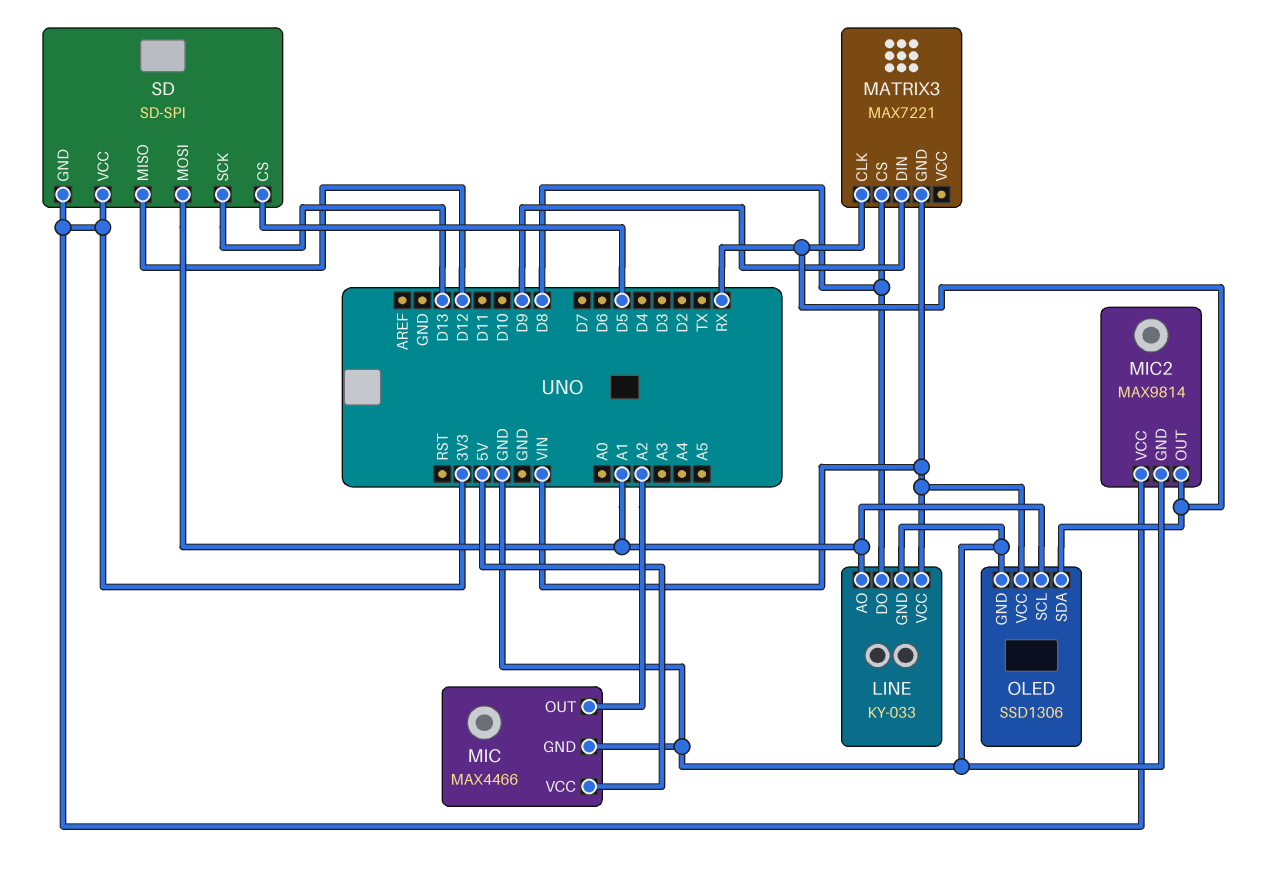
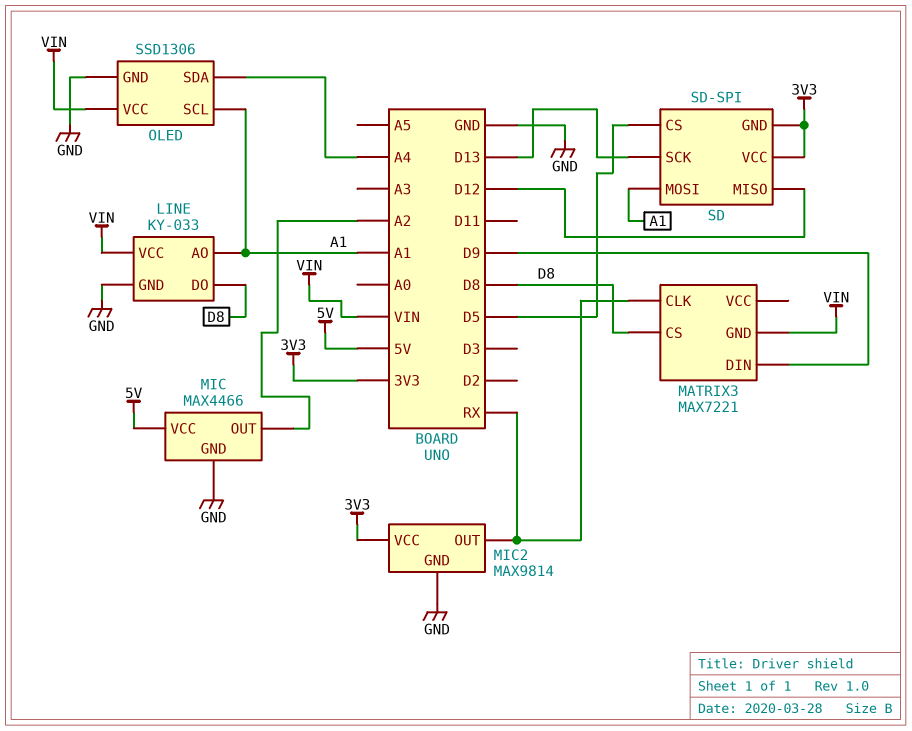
OLED pin SDA: RX -> A4

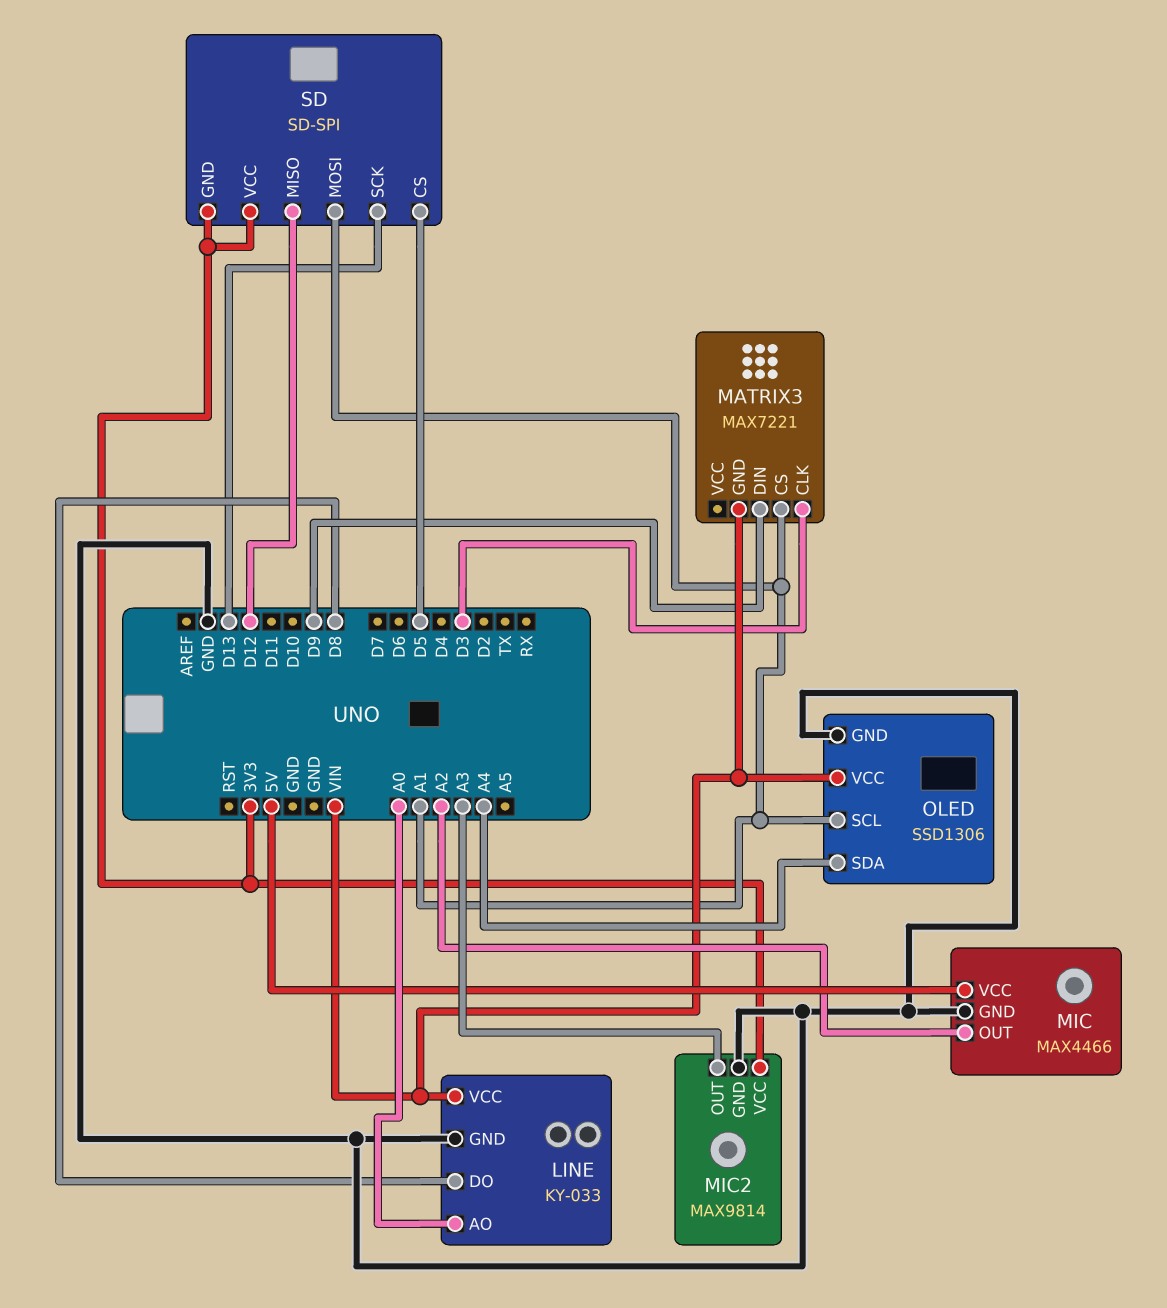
LINE pin AO: A1 -> A0
MATRIX3 pin CLK: RX -> D3
MATRIX3 pin CS: D8 -> A1
MIC2 pin OUT: RX -> A3

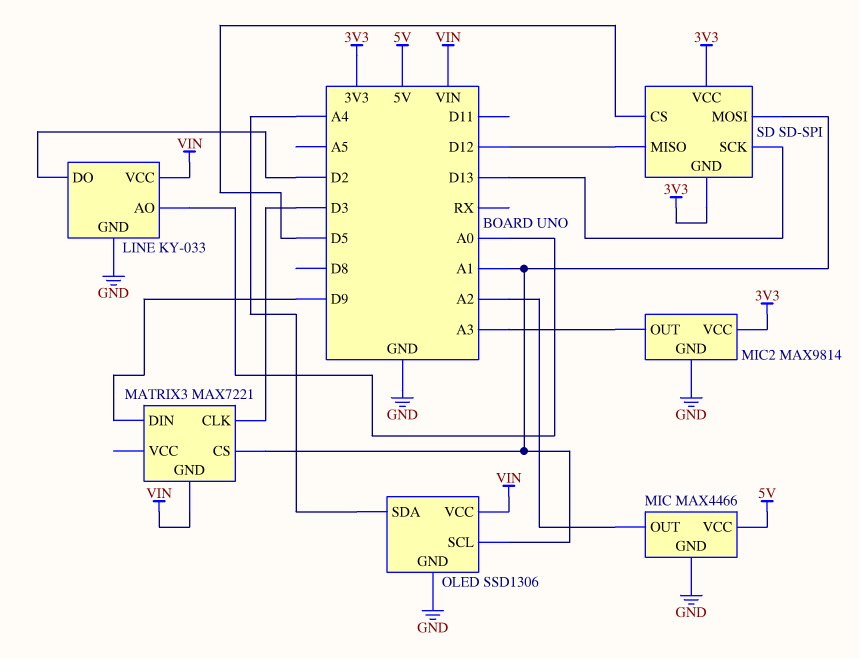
LINE pin DO: D8 -> D2

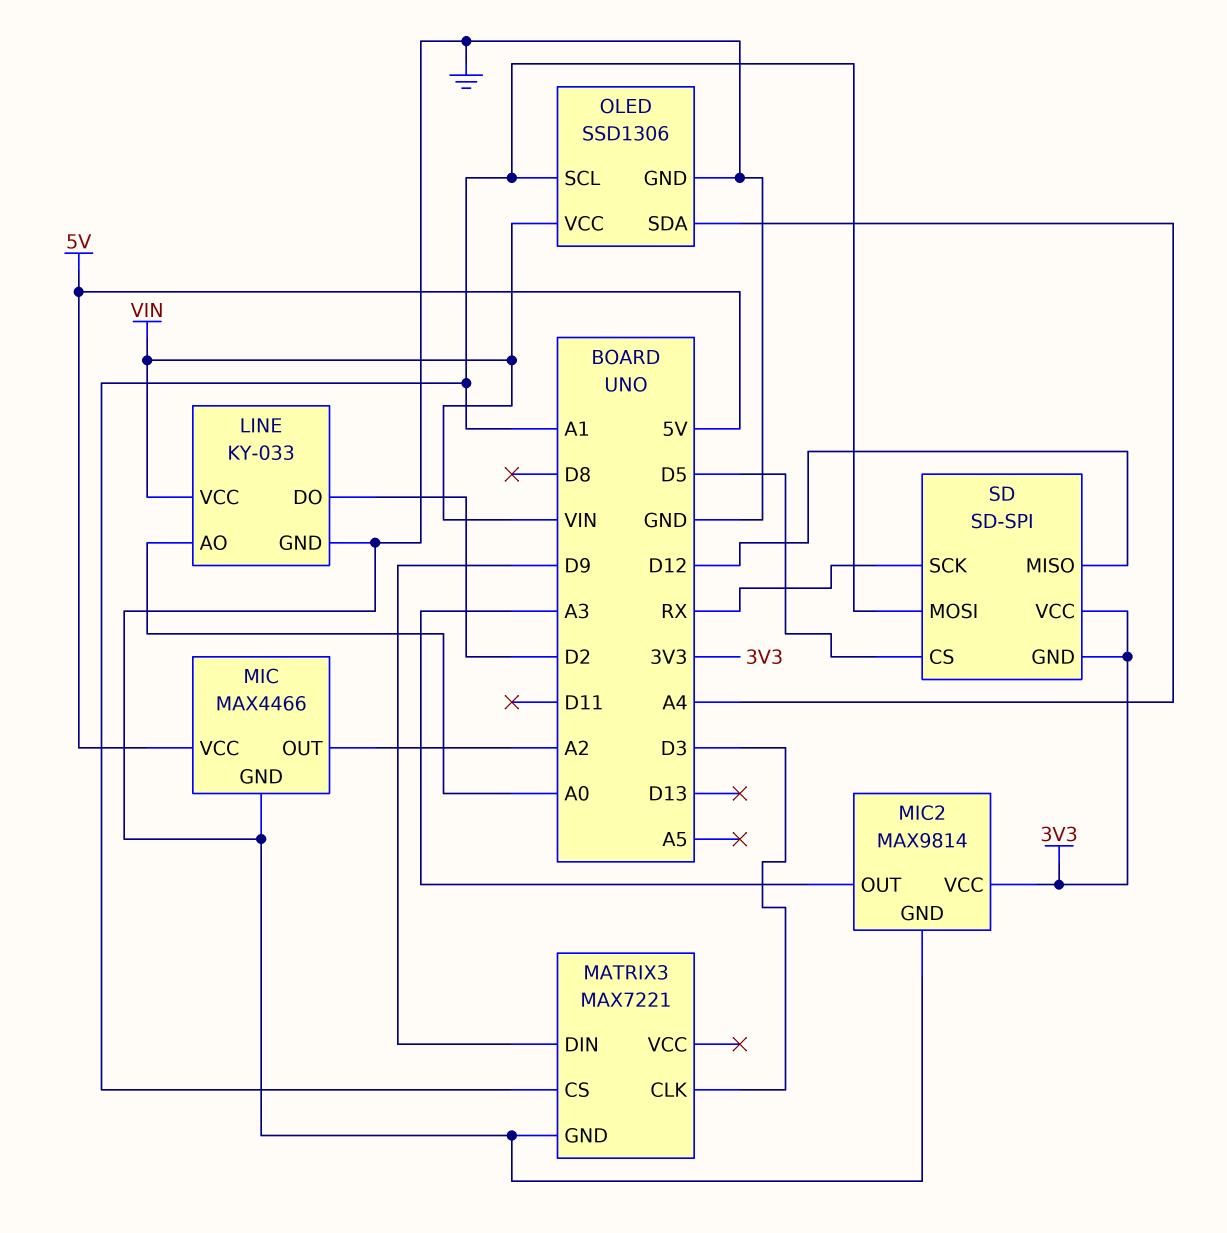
MATRIX3 pin GND: VIN -> GND
SD pin SCK: D13 -> RX

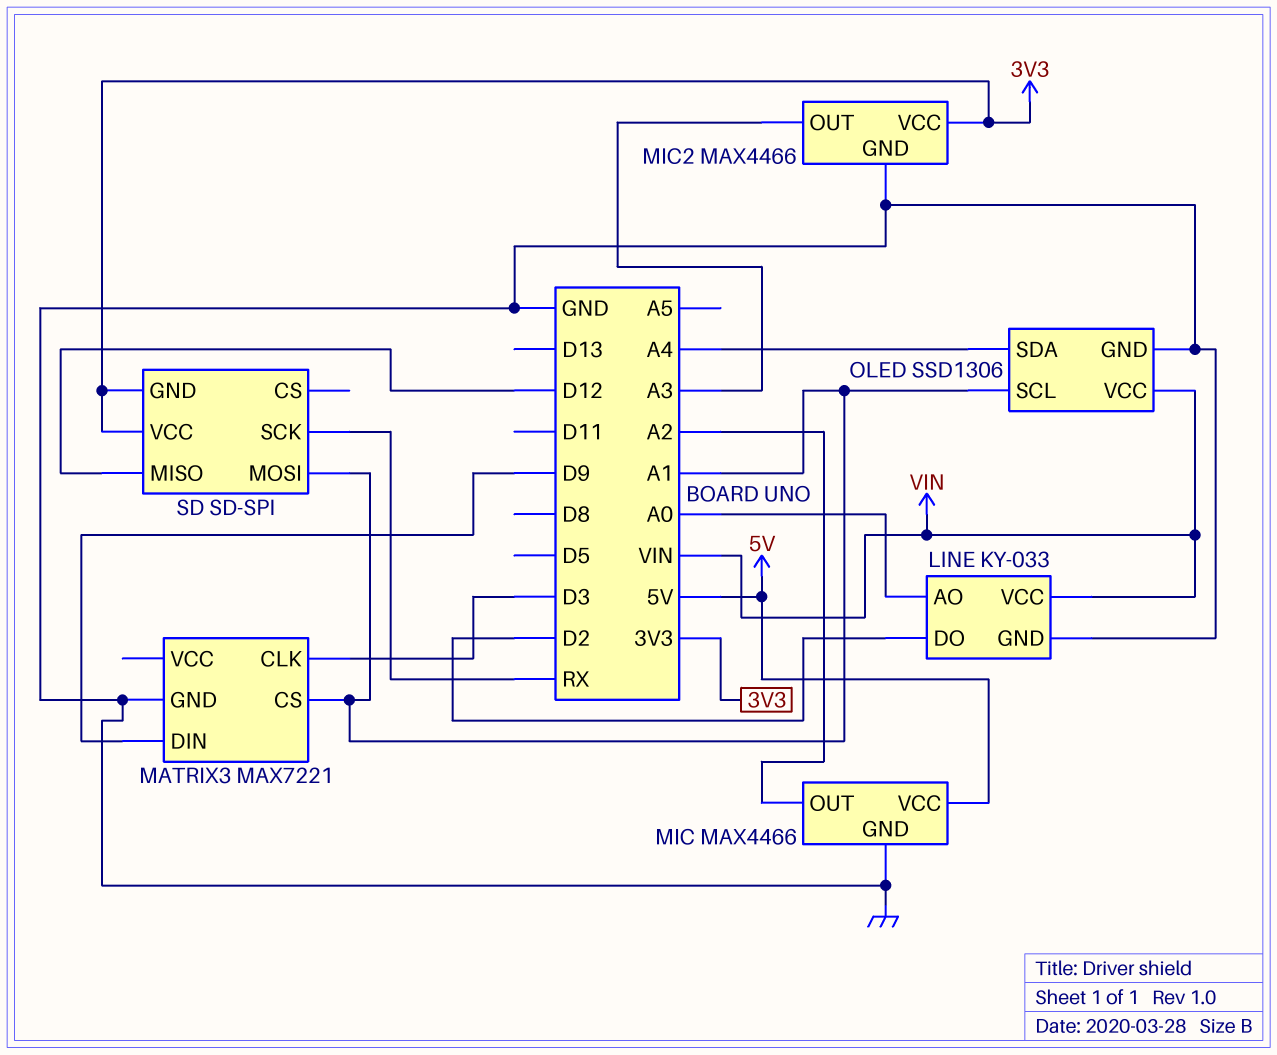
MIC2: MAX9814 -> MAX4466
SD pin CS: D5 -> none

